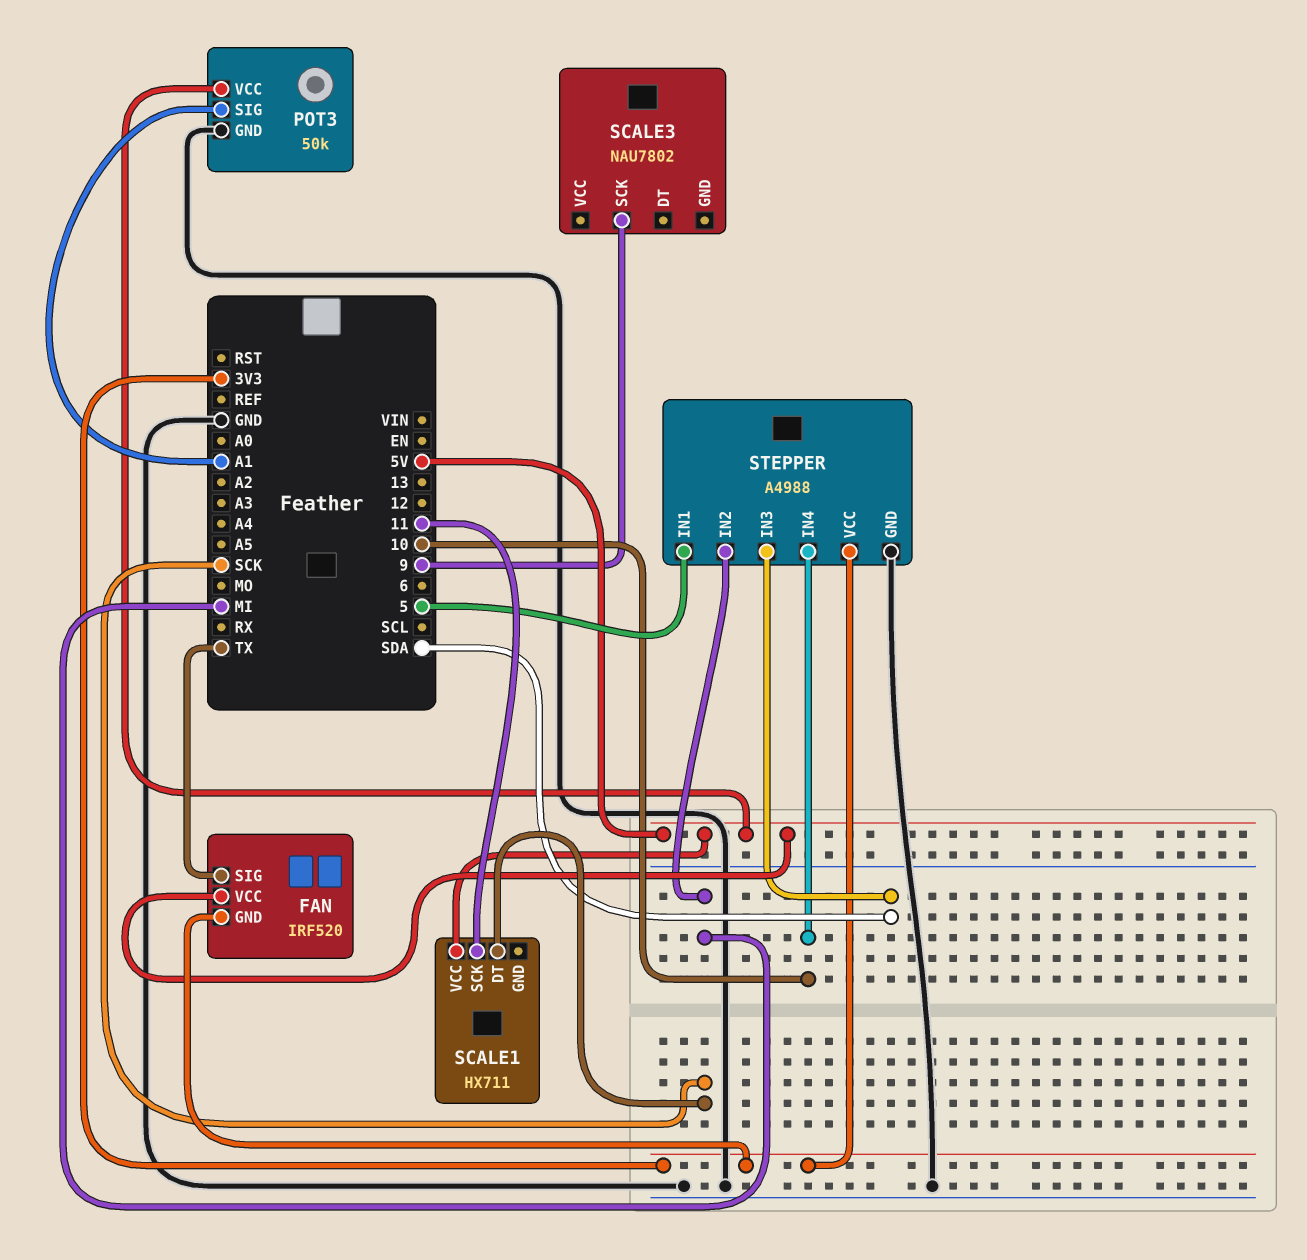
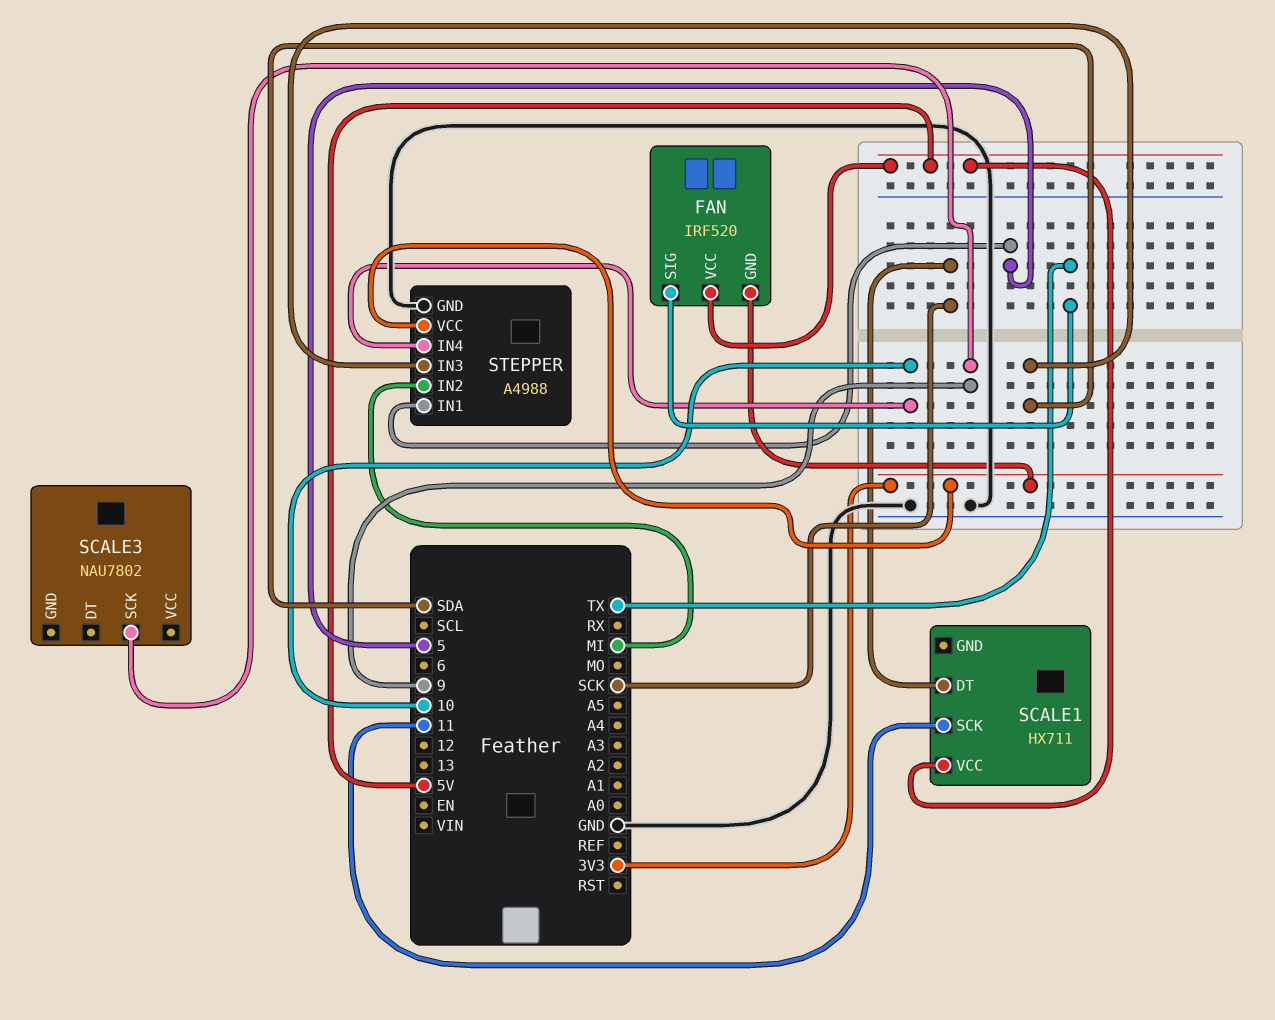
POT3: 50k -> none
POT3 pin GND: GND -> none
POT3 pin SIG: A1 -> none
POT3 pin VCC: 5V -> none

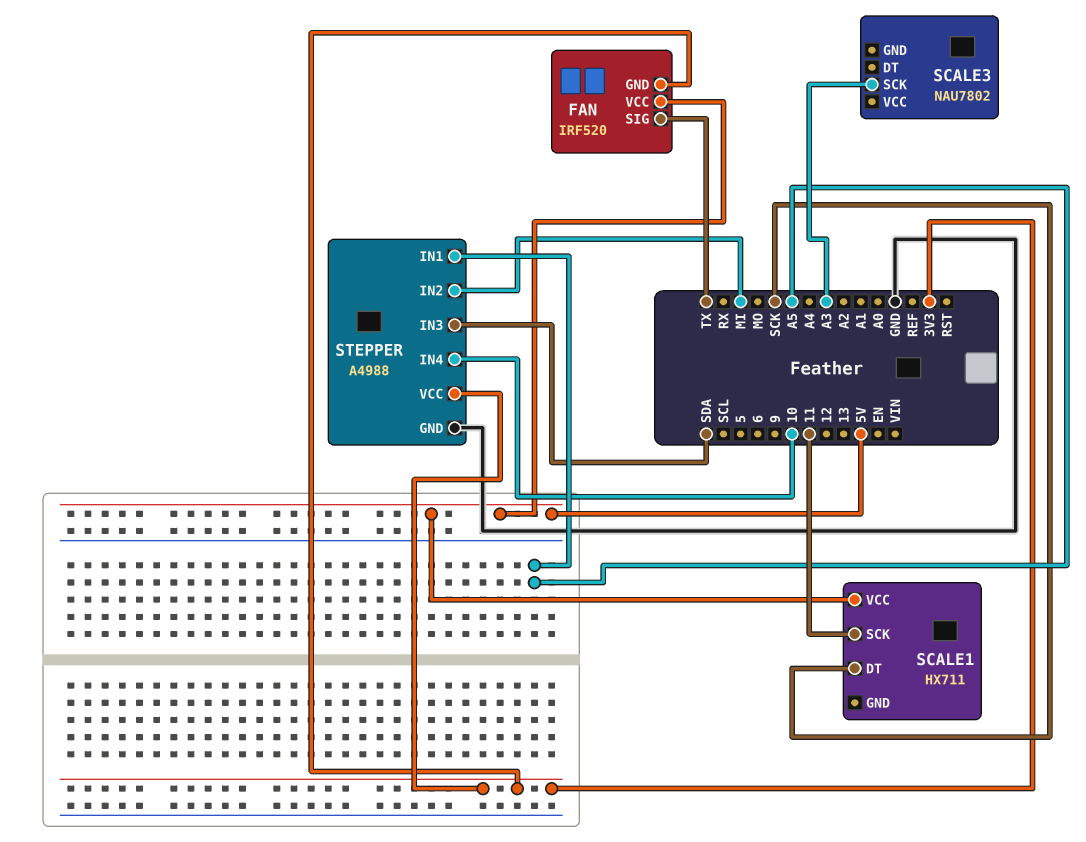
SCALE3 pin SCK: 9 -> A3
STEPPER pin IN1: 5 -> A5

